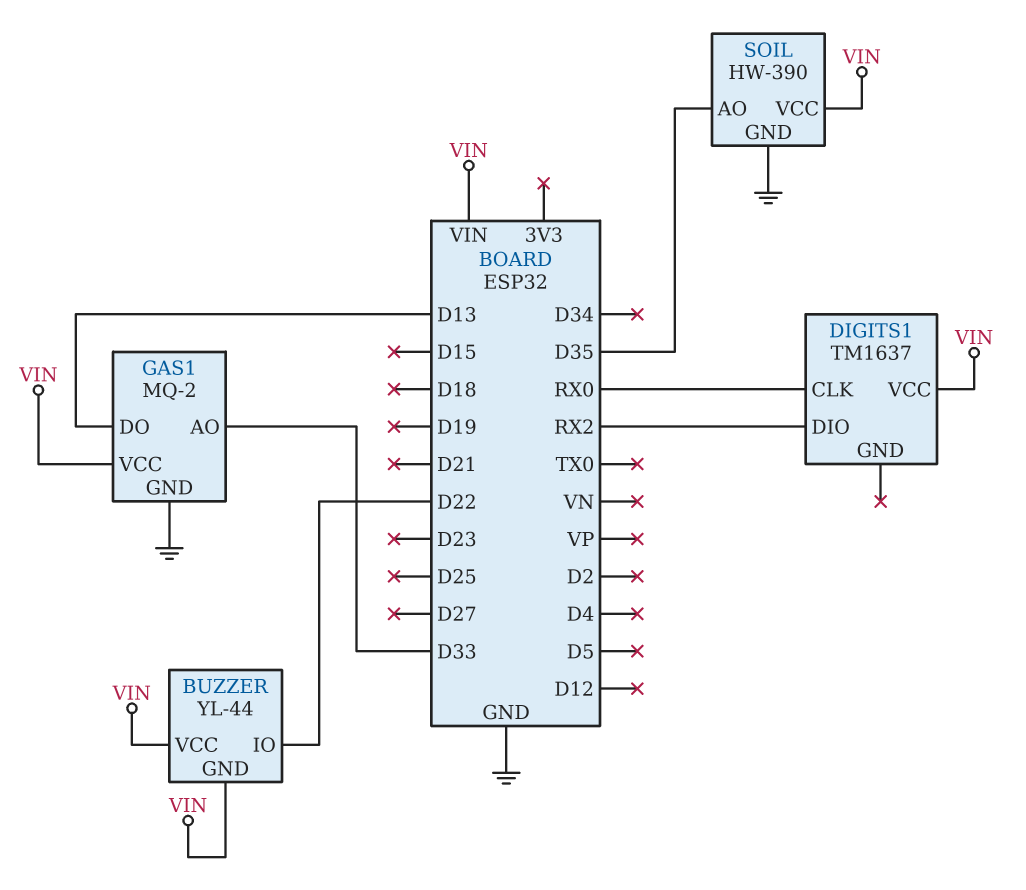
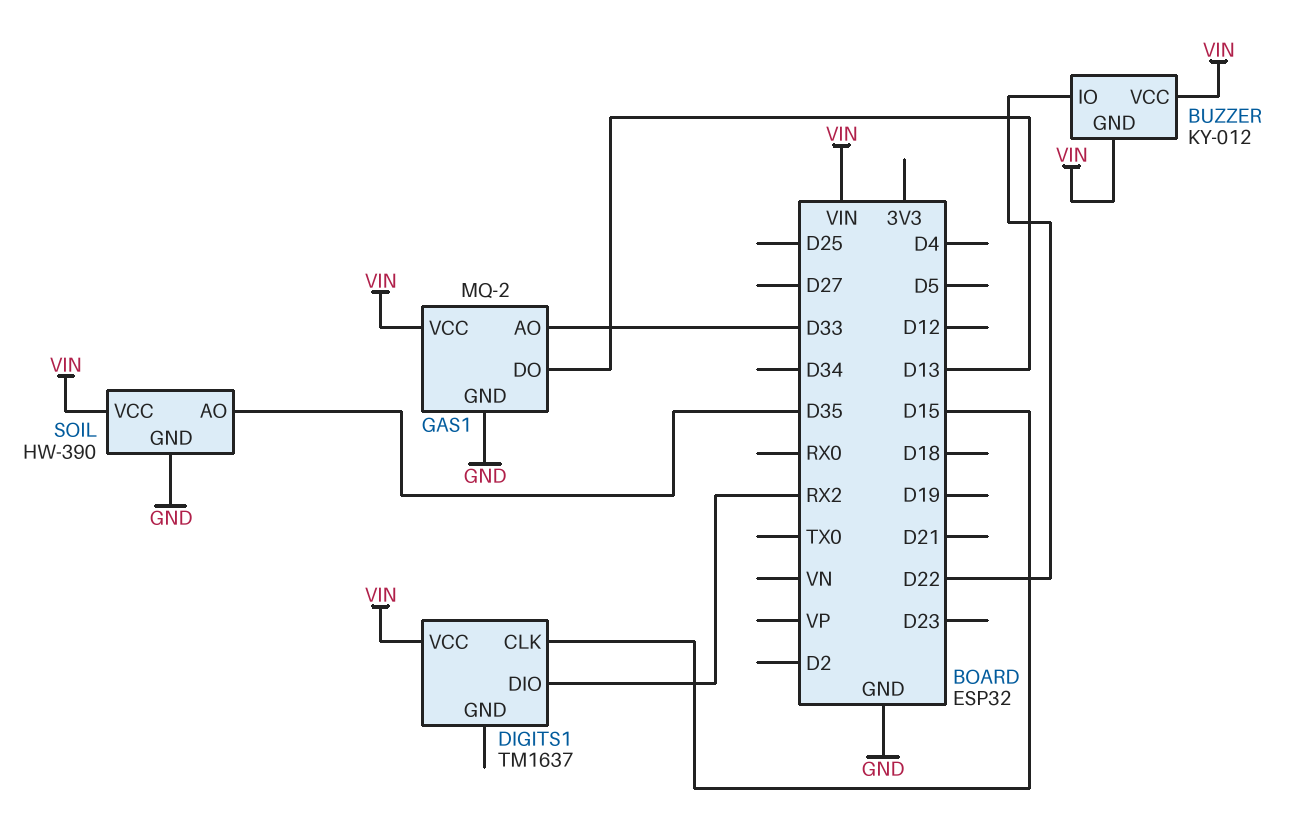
BUZZER: YL-44 -> KY-012
DIGITS1 pin CLK: RX0 -> D15

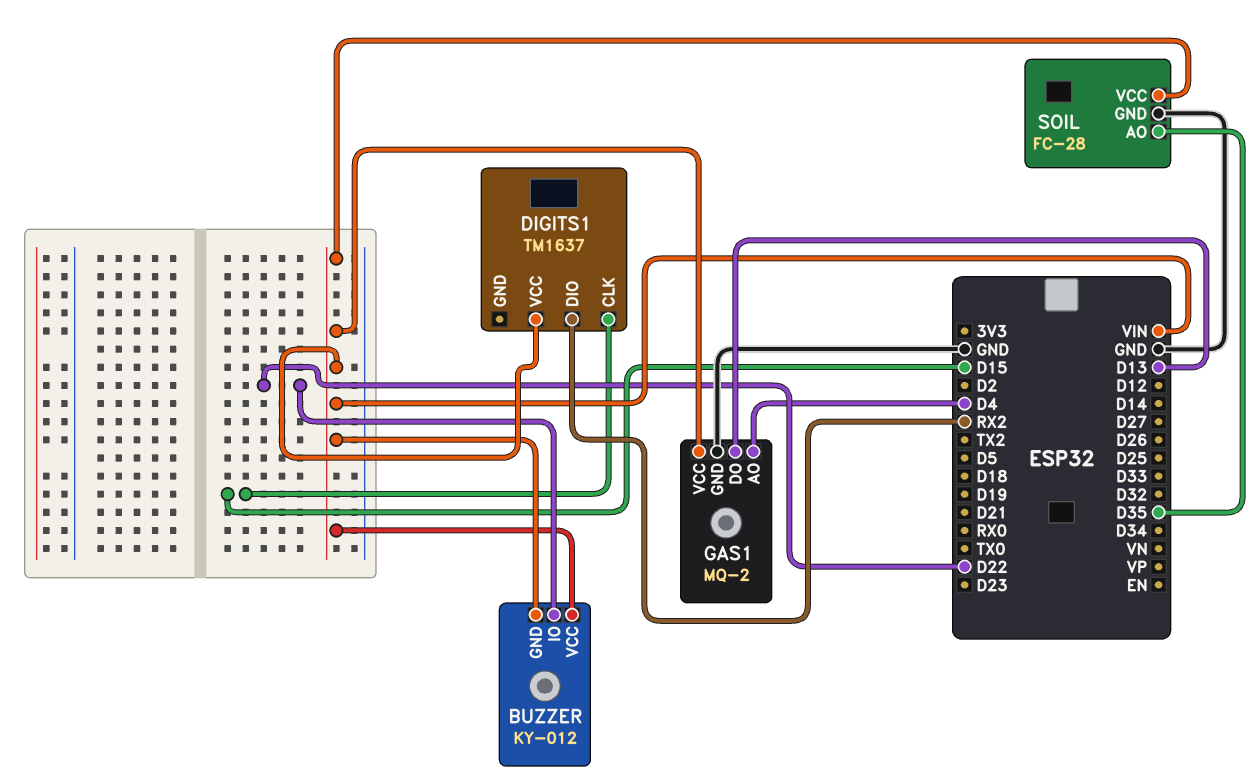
GAS1 pin AO: D33 -> D4
SOIL: HW-390 -> FC-28

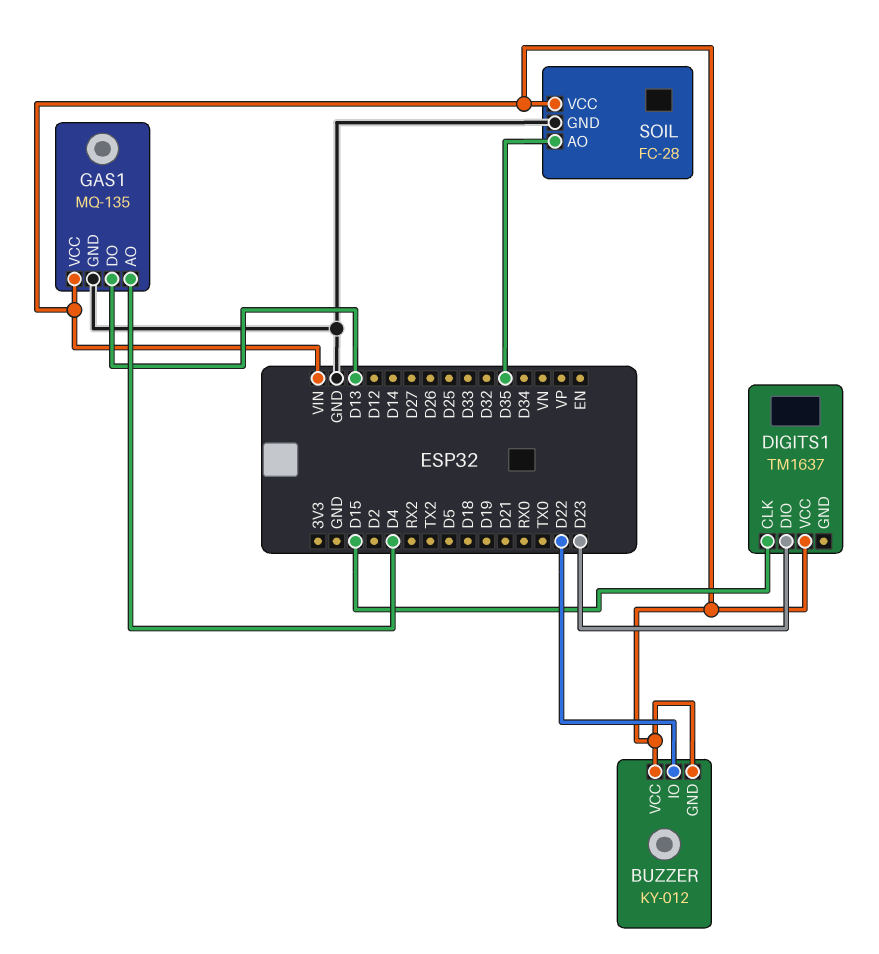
DIGITS1 pin DIO: RX2 -> D23
GAS1: MQ-2 -> MQ-135

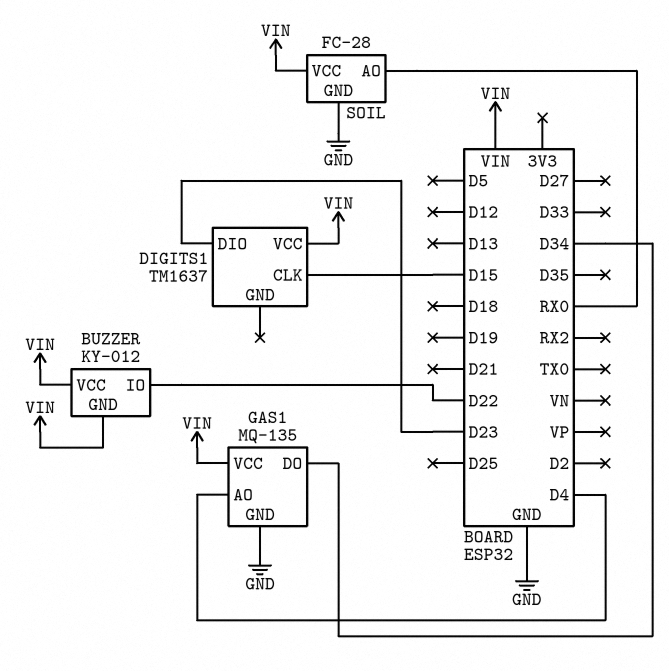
GAS1 pin DO: D13 -> D34
SOIL pin AO: D35 -> RX0

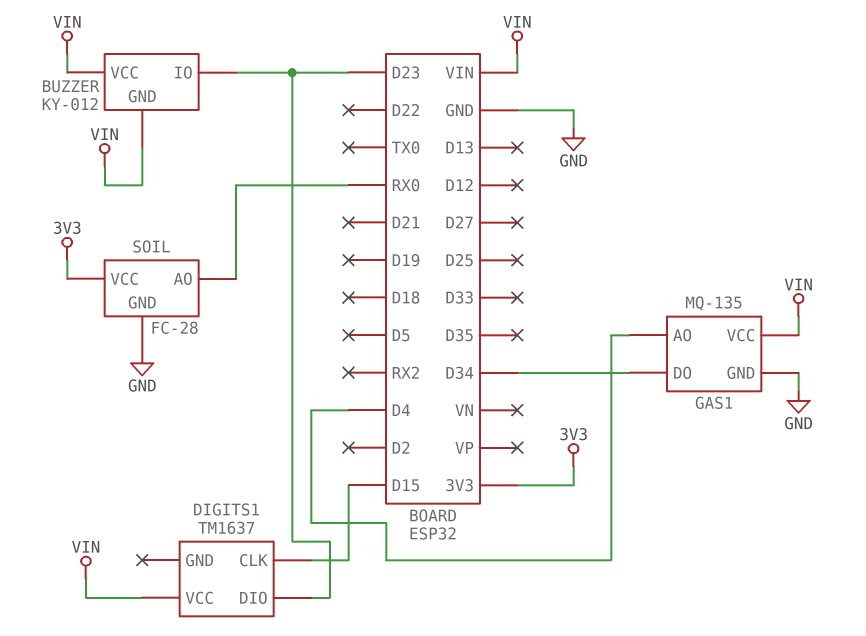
BUZZER pin IO: D22 -> D23
SOIL pin VCC: VIN -> 3V3

